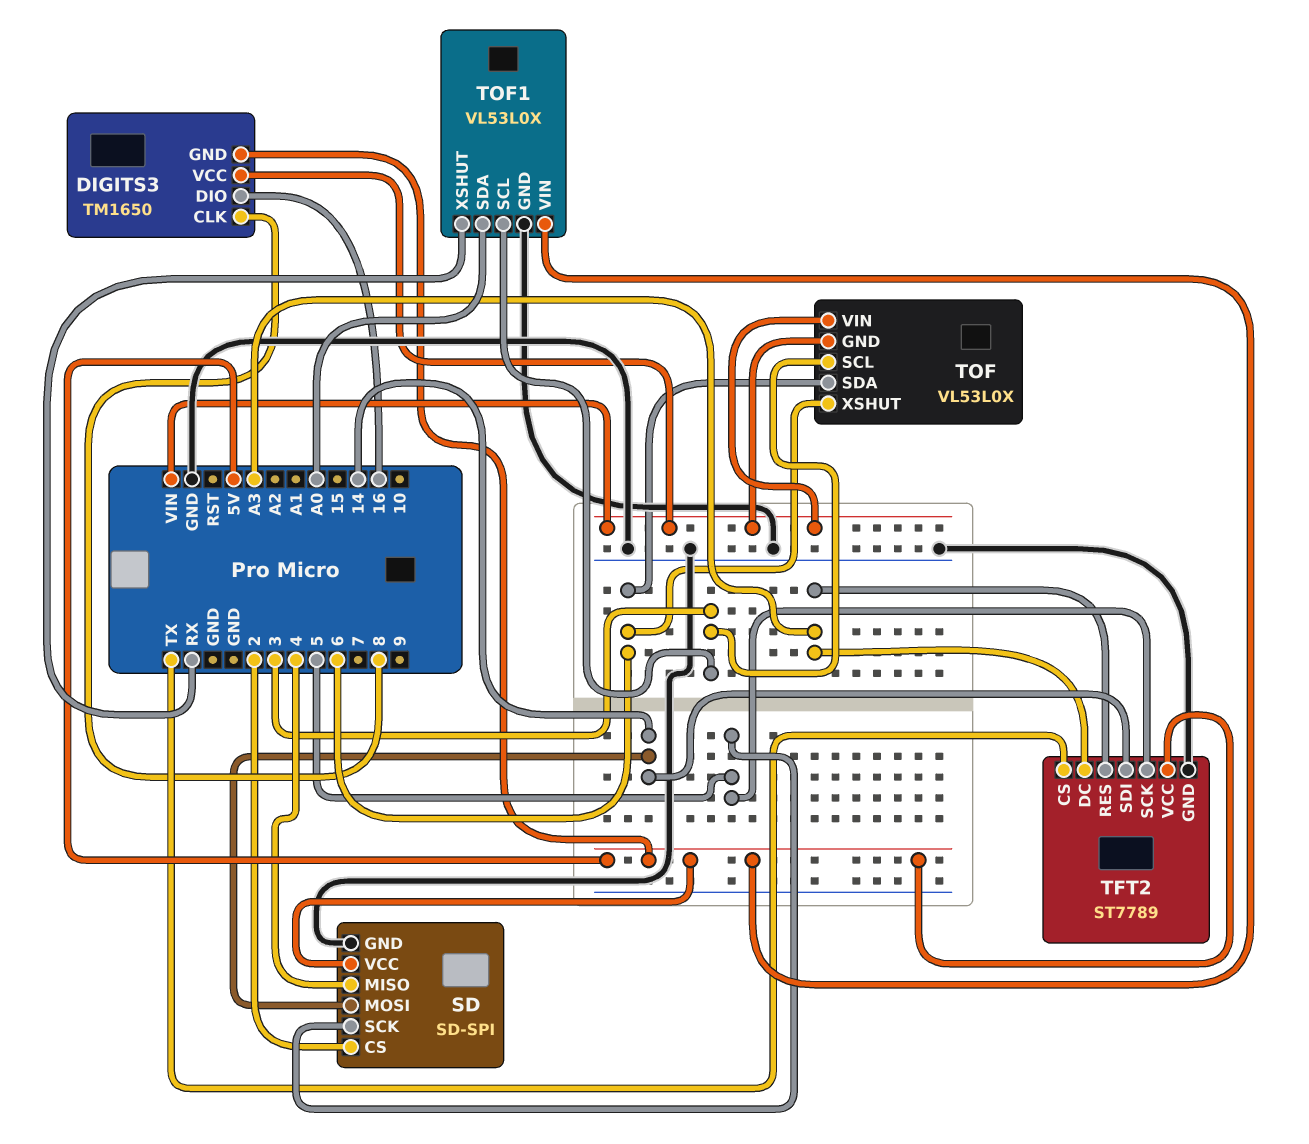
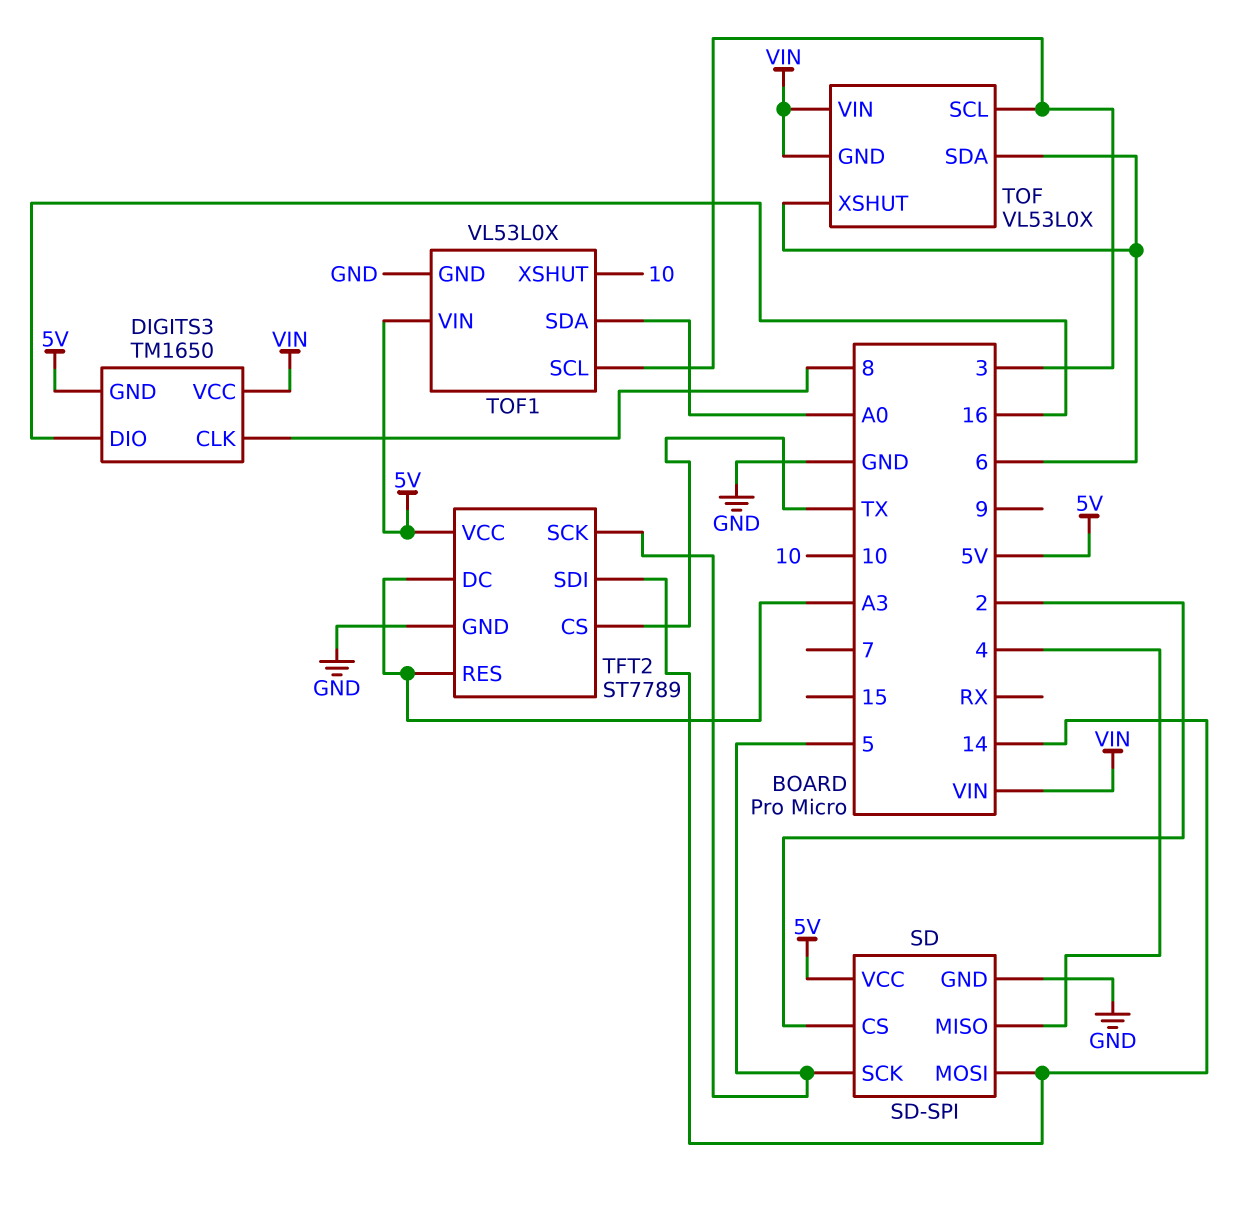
TOF1 pin XSHUT: RX -> 10

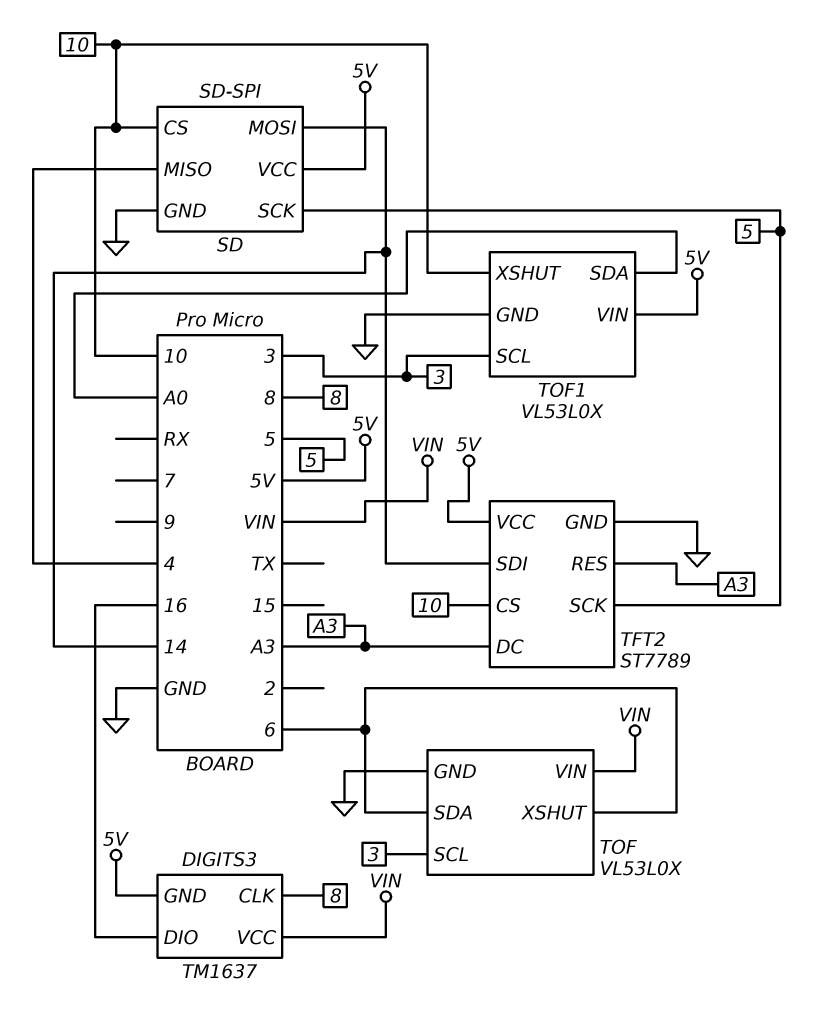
DIGITS3: TM1650 -> TM1637
SD pin CS: 2 -> 10
TFT2 pin CS: TX -> 10
TOF pin GND: VIN -> GND

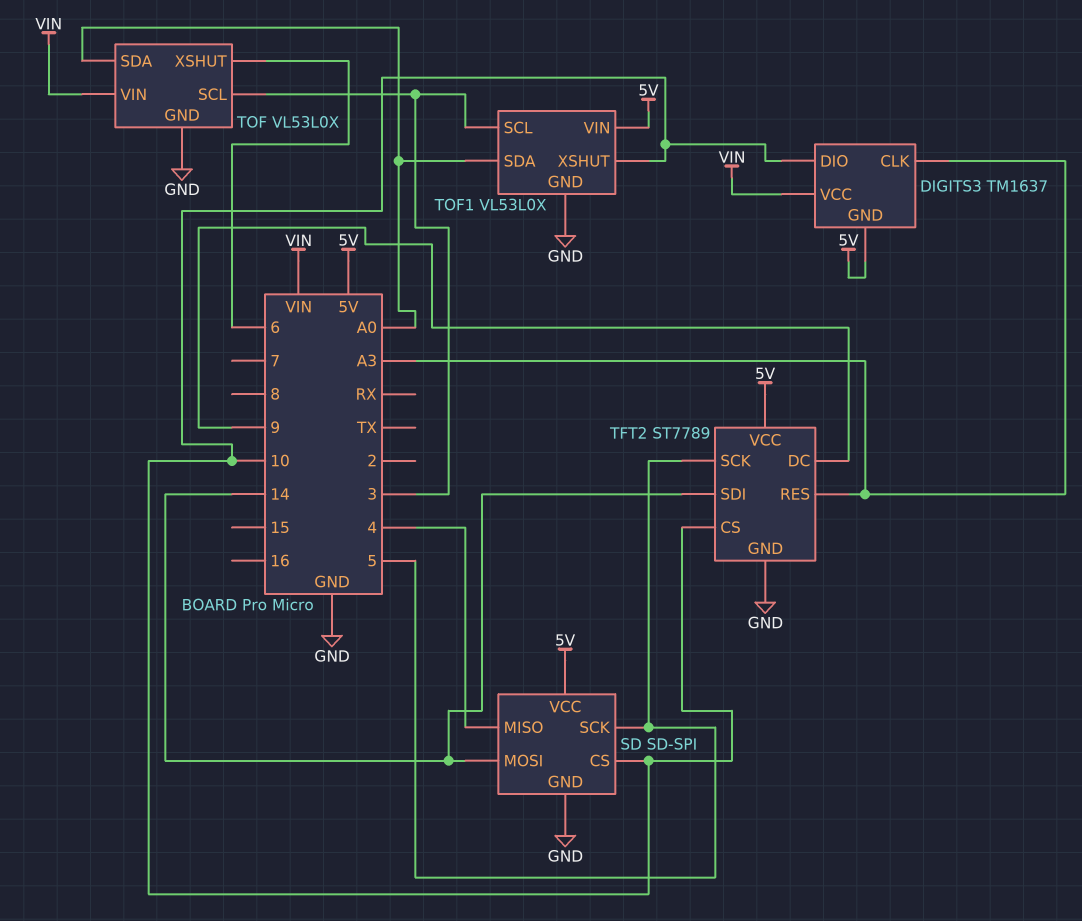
DIGITS3 pin CLK: 8 -> A3
DIGITS3 pin DIO: 16 -> 10
TFT2 pin DC: A3 -> 9
TOF pin SDA: 6 -> A0

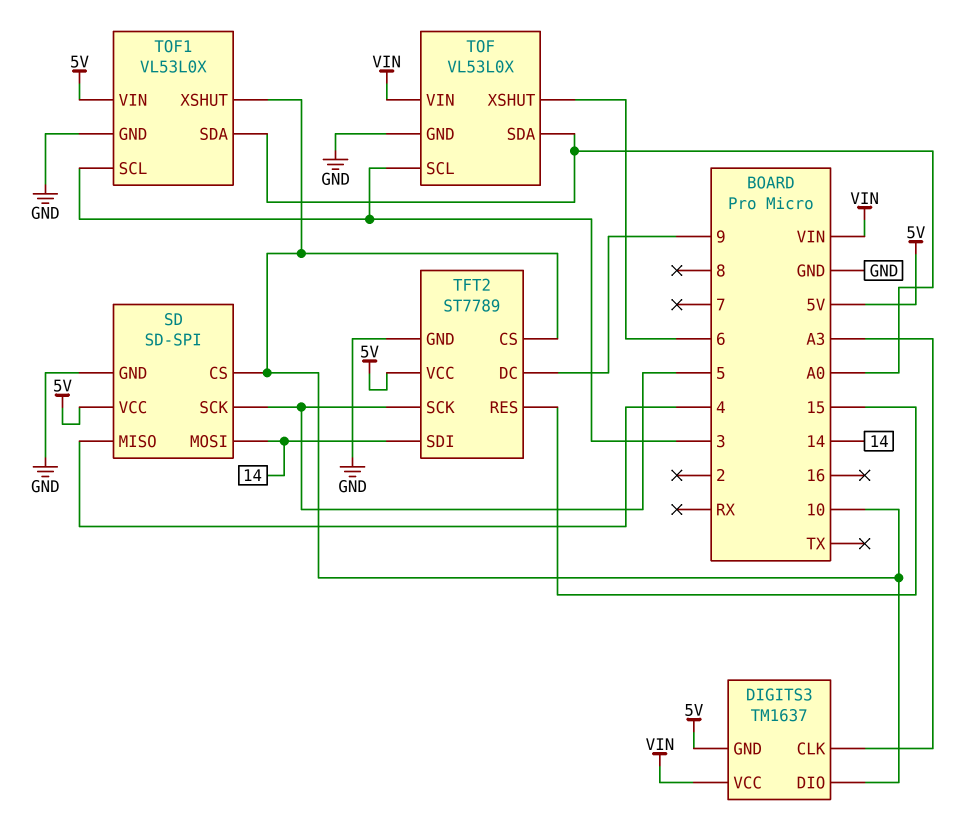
TFT2 pin RES: A3 -> 15

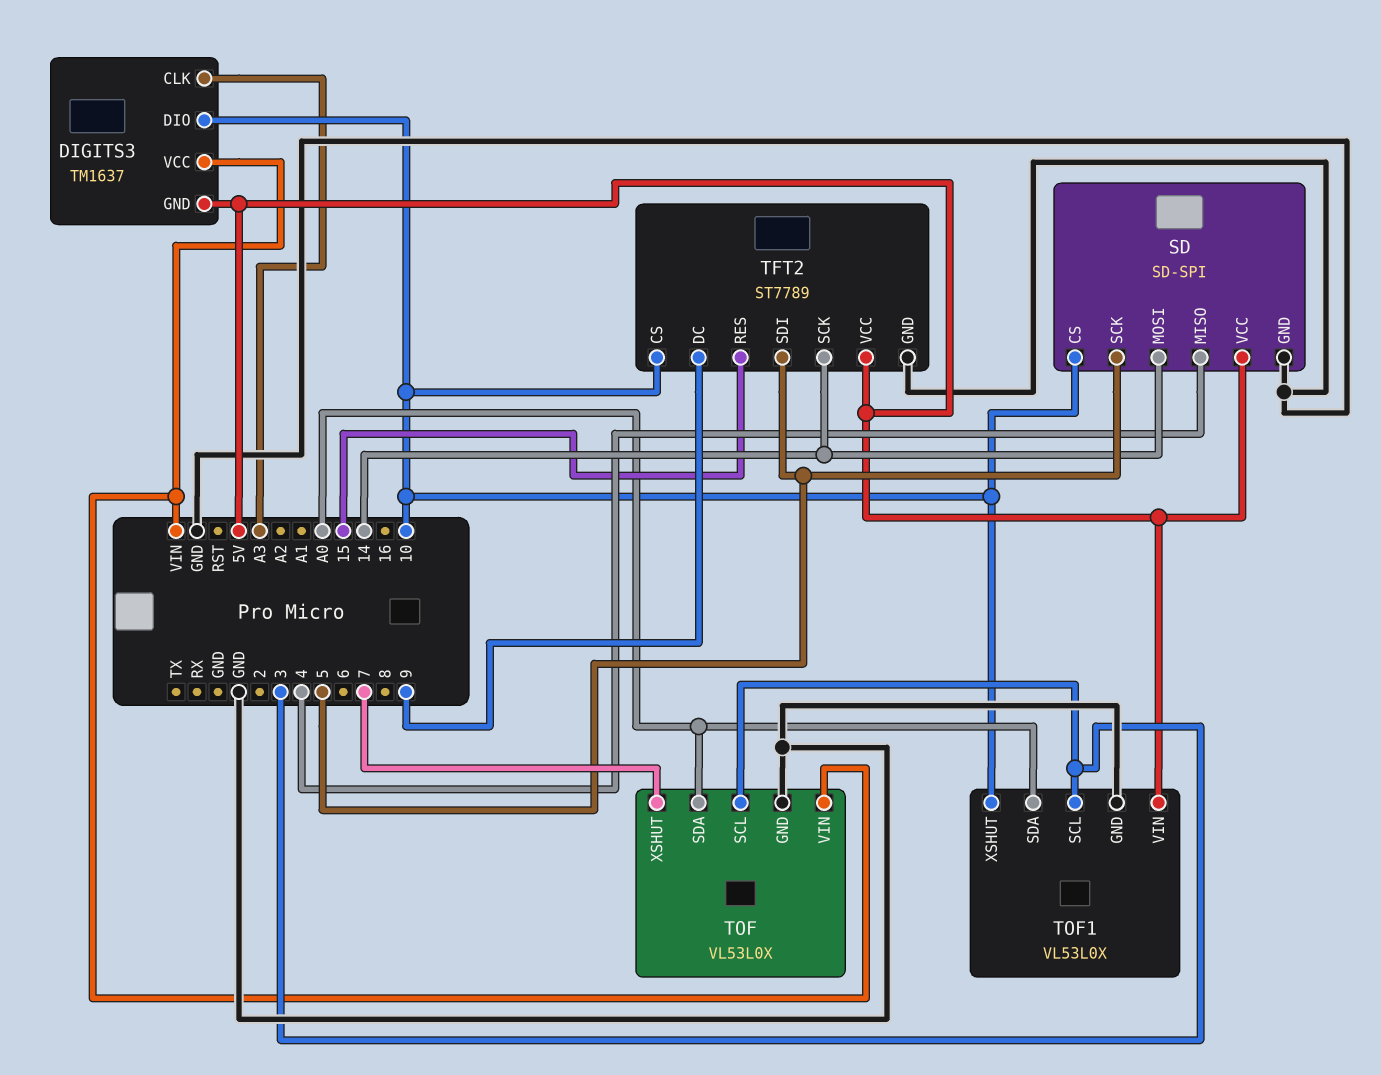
TFT2 pin SCK: 5 -> 14
TFT2 pin SDI: 14 -> 5
TOF pin XSHUT: 6 -> 7

